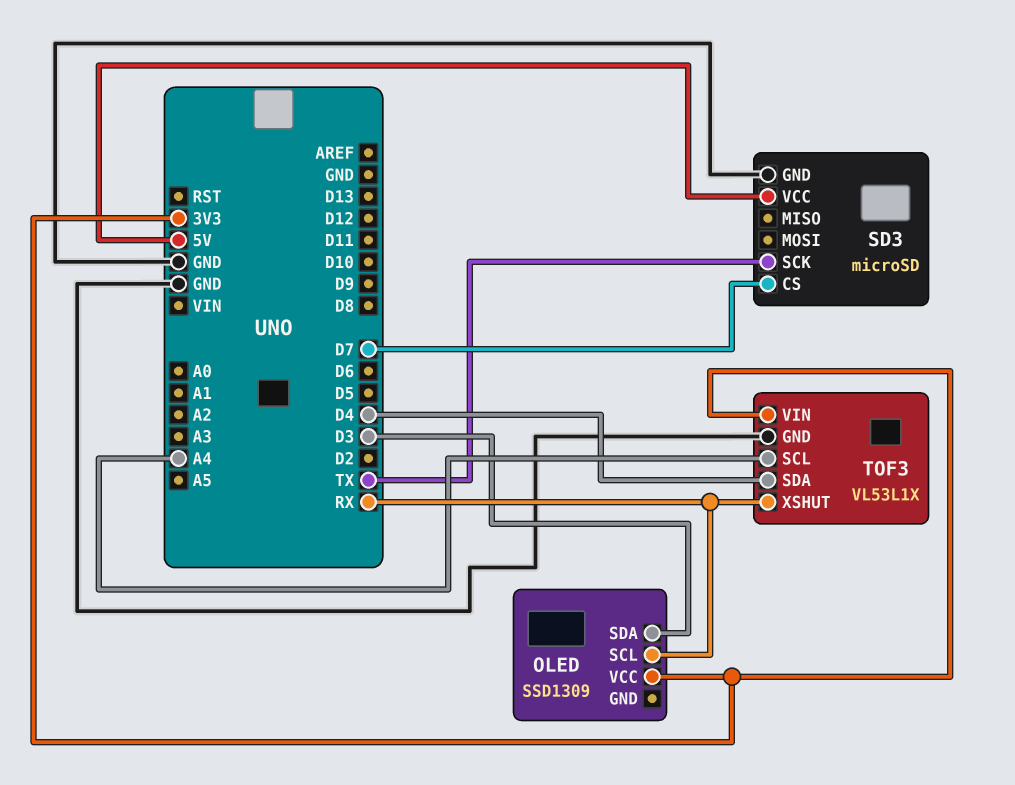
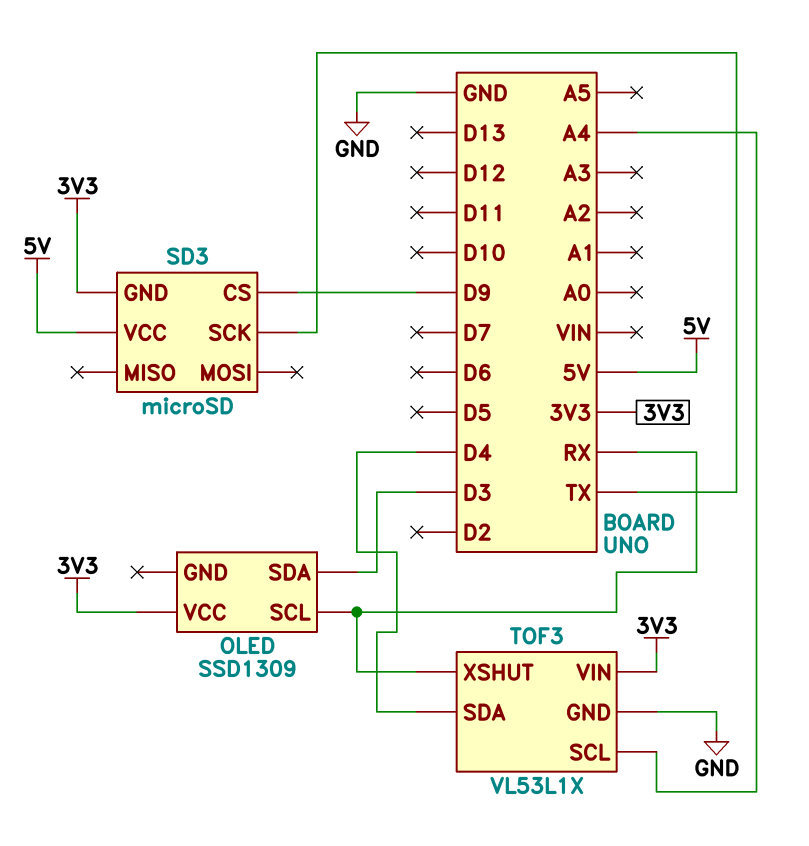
SD3 pin CS: D7 -> D9
SD3 pin GND: GND -> 3V3

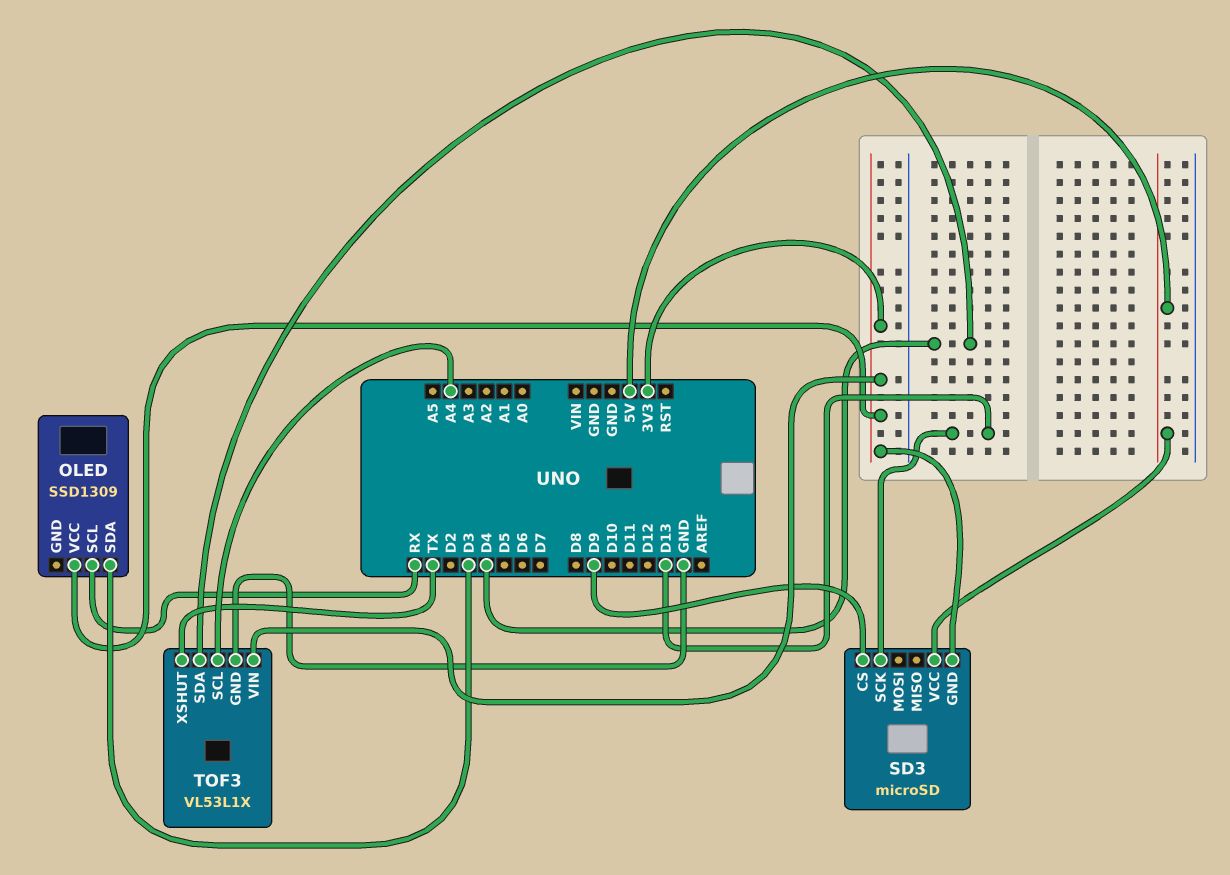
SD3 pin SCK: TX -> D13
TOF3 pin XSHUT: RX -> TX

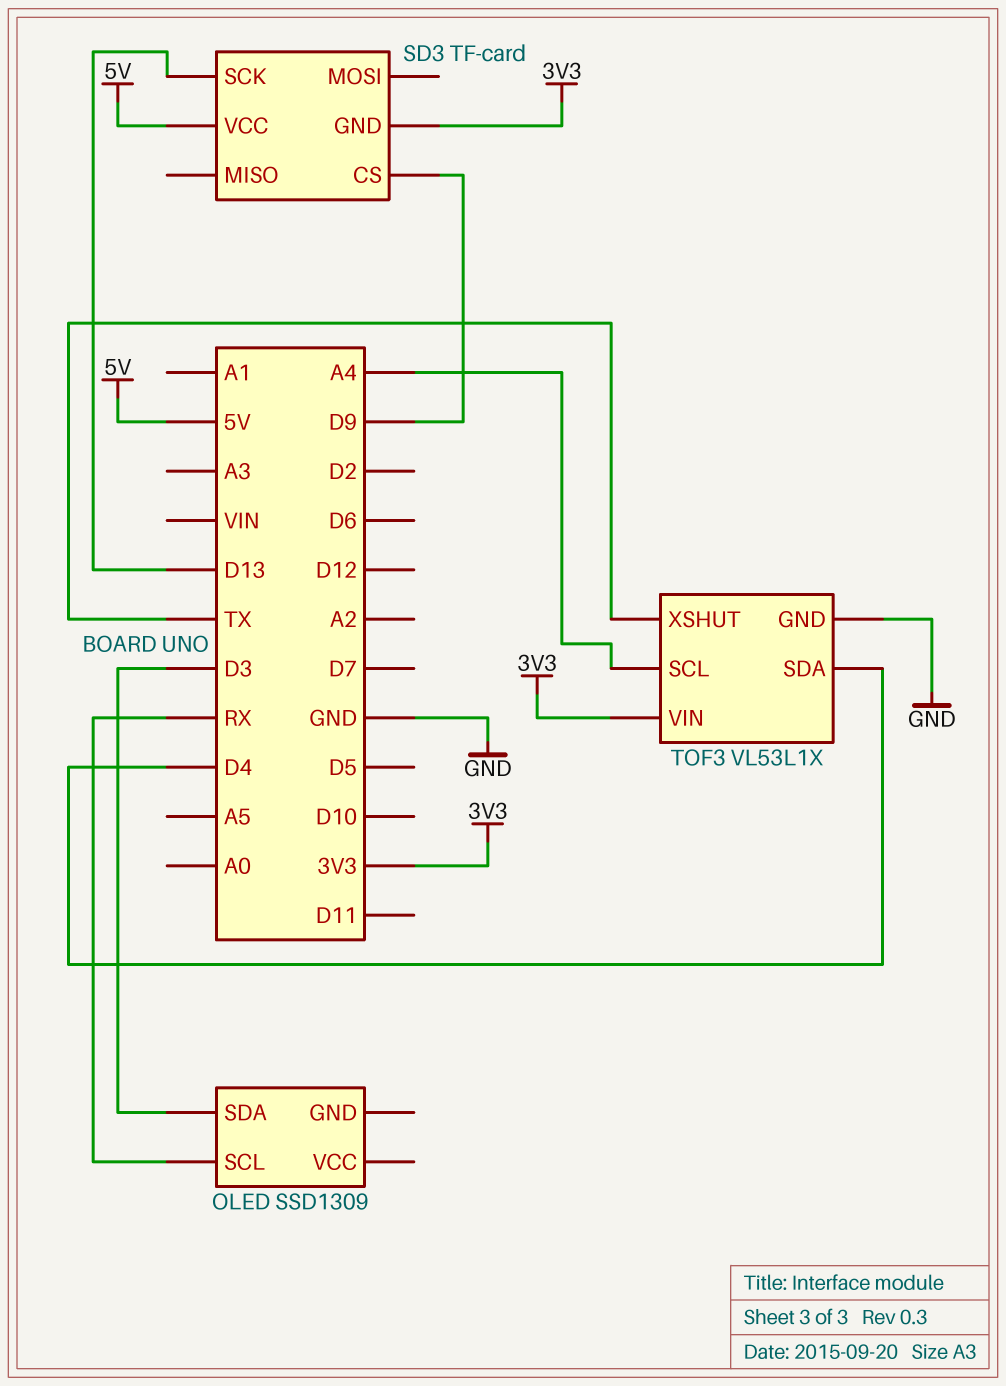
OLED pin VCC: 3V3 -> none
SD3: microSD -> TF-card

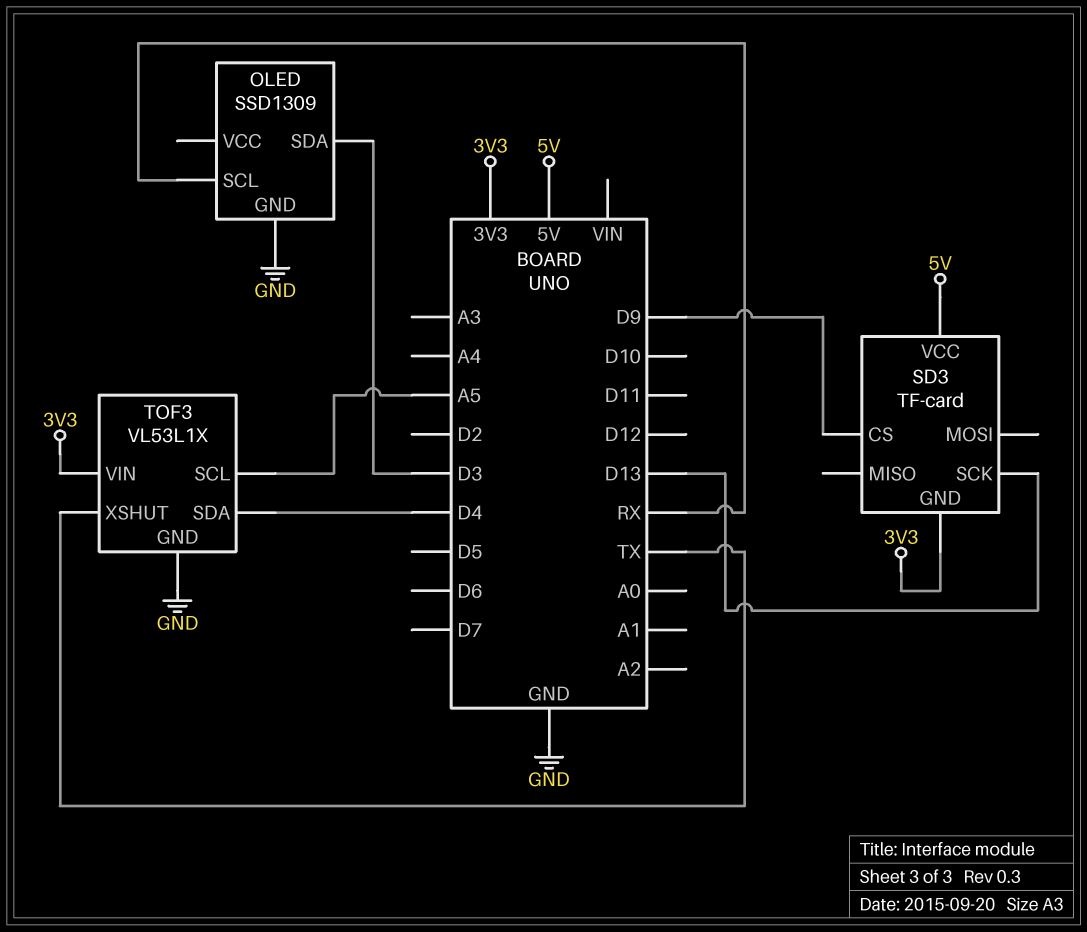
OLED pin GND: none -> GND
TOF3 pin SCL: A4 -> A5

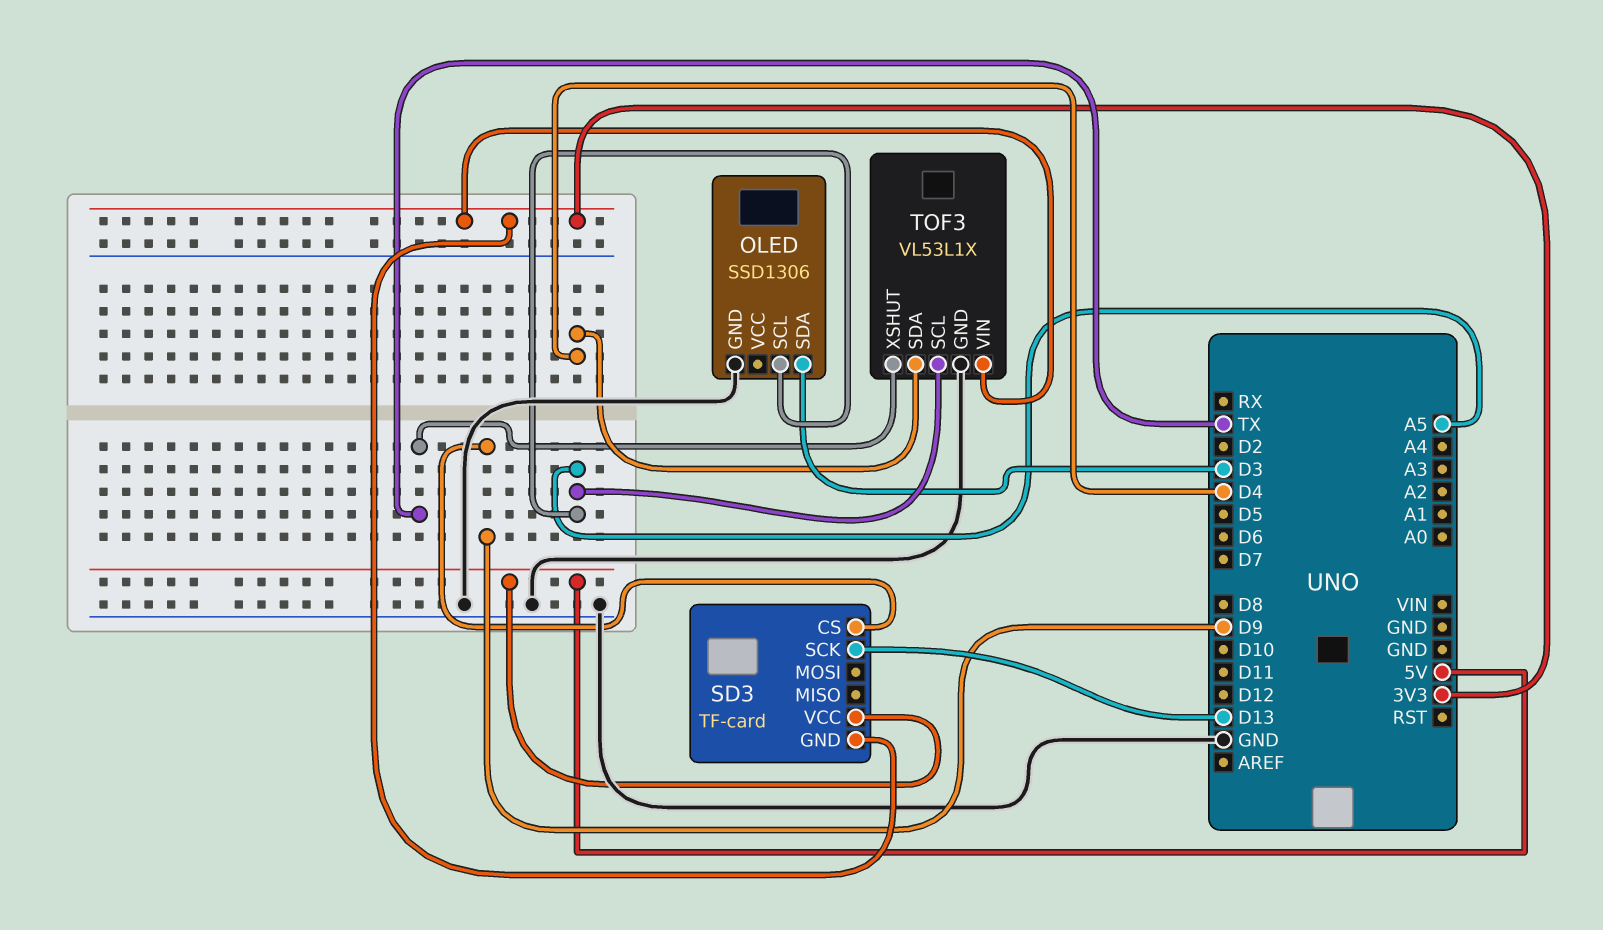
OLED: SSD1309 -> SSD1306
OLED pin SCL: RX -> A5

